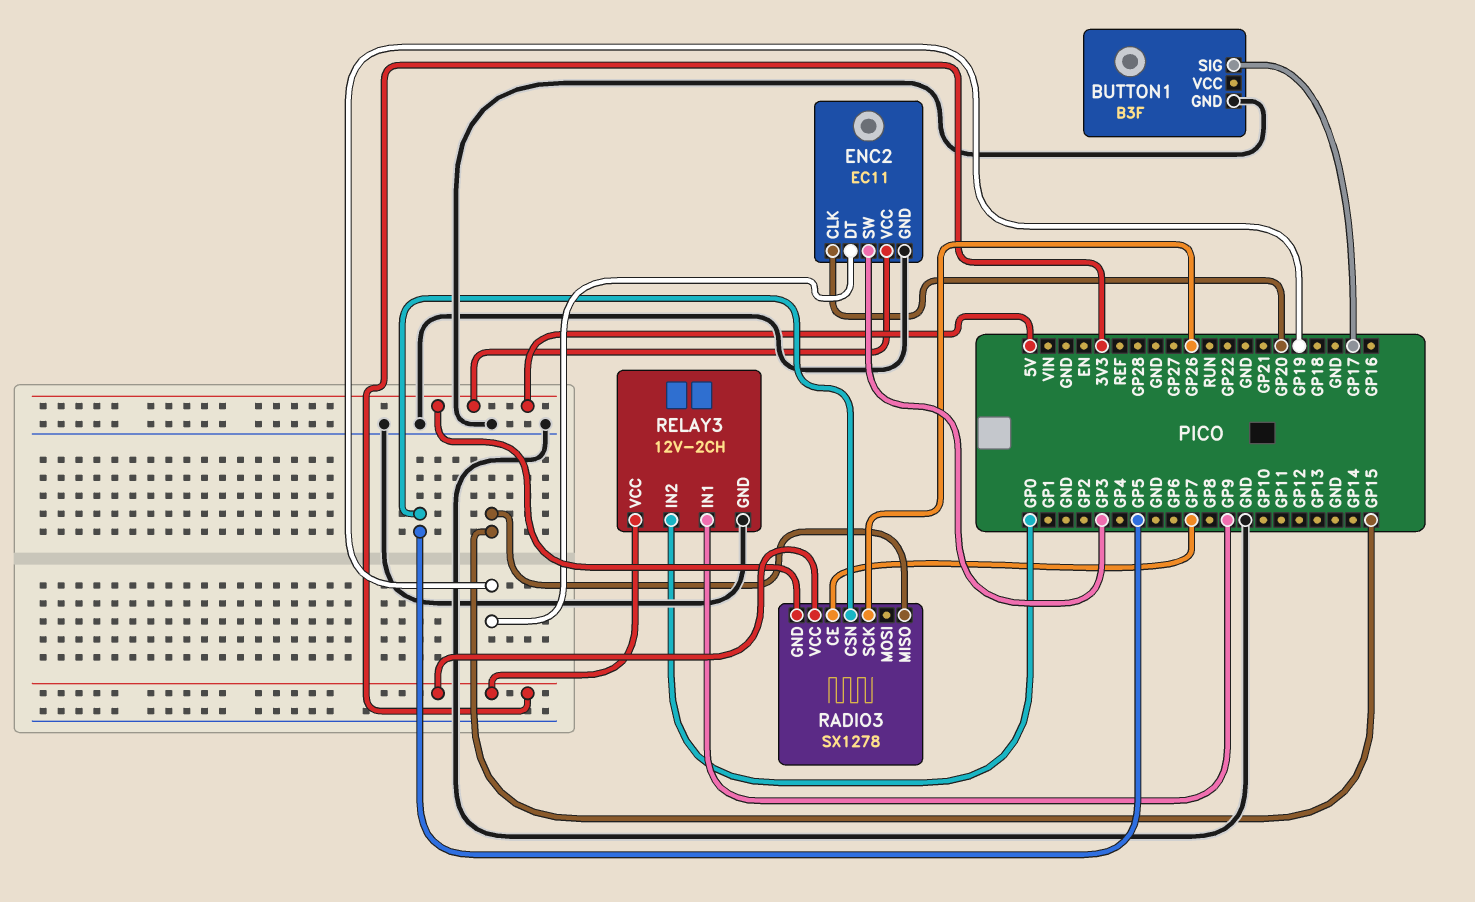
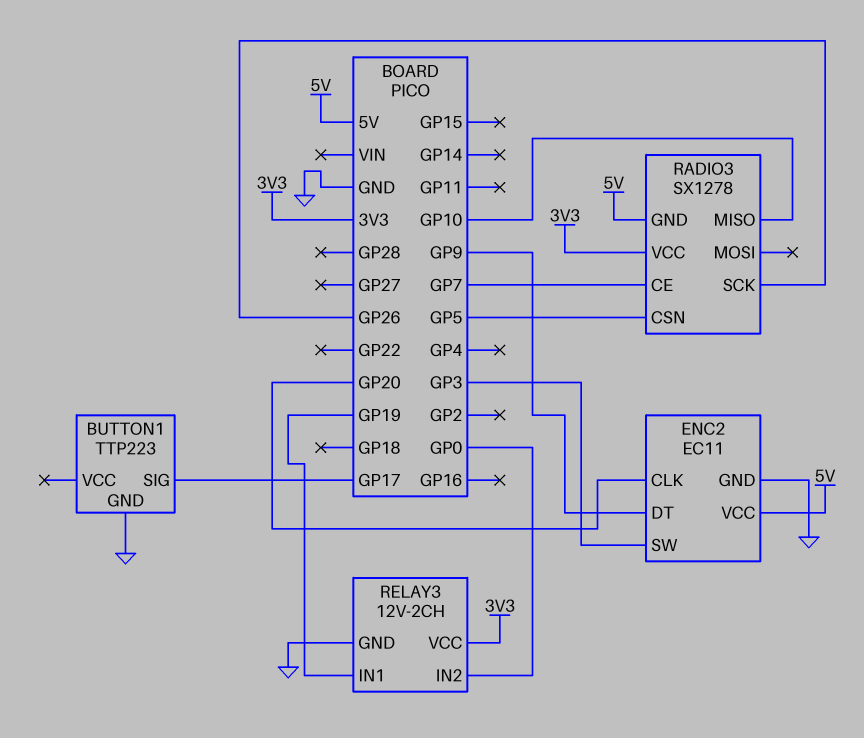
BUTTON1: B3F -> TTP223
ENC2 pin DT: GP19 -> GP9
RADIO3 pin MISO: GP15 -> GP10
RELAY3 pin IN1: GP9 -> GP19

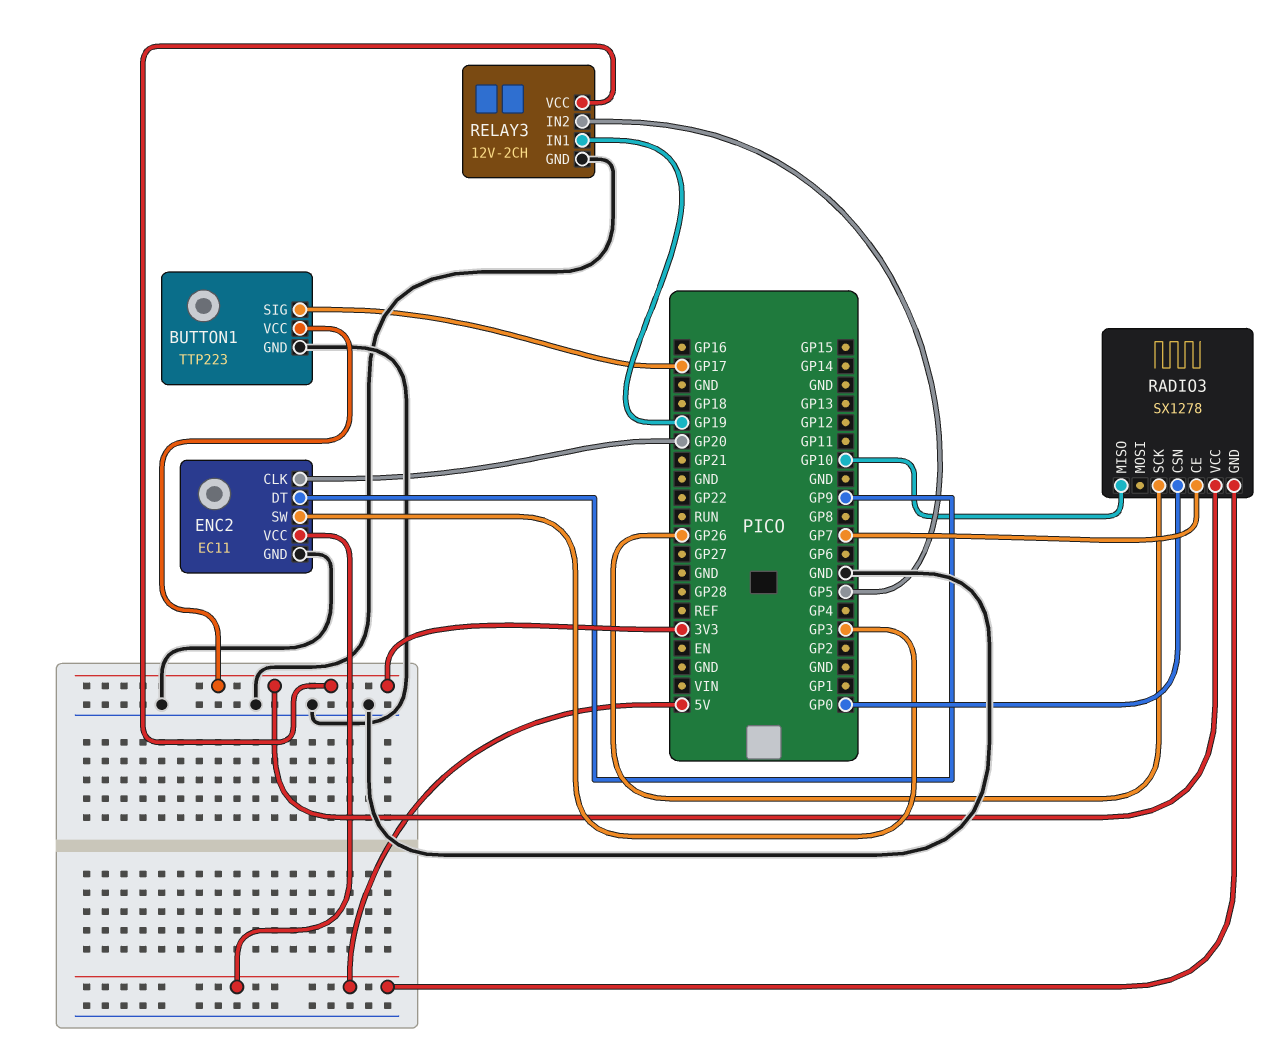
BUTTON1 pin VCC: none -> 3V3
RADIO3 pin CSN: GP5 -> GP0
RELAY3 pin IN2: GP0 -> GP5

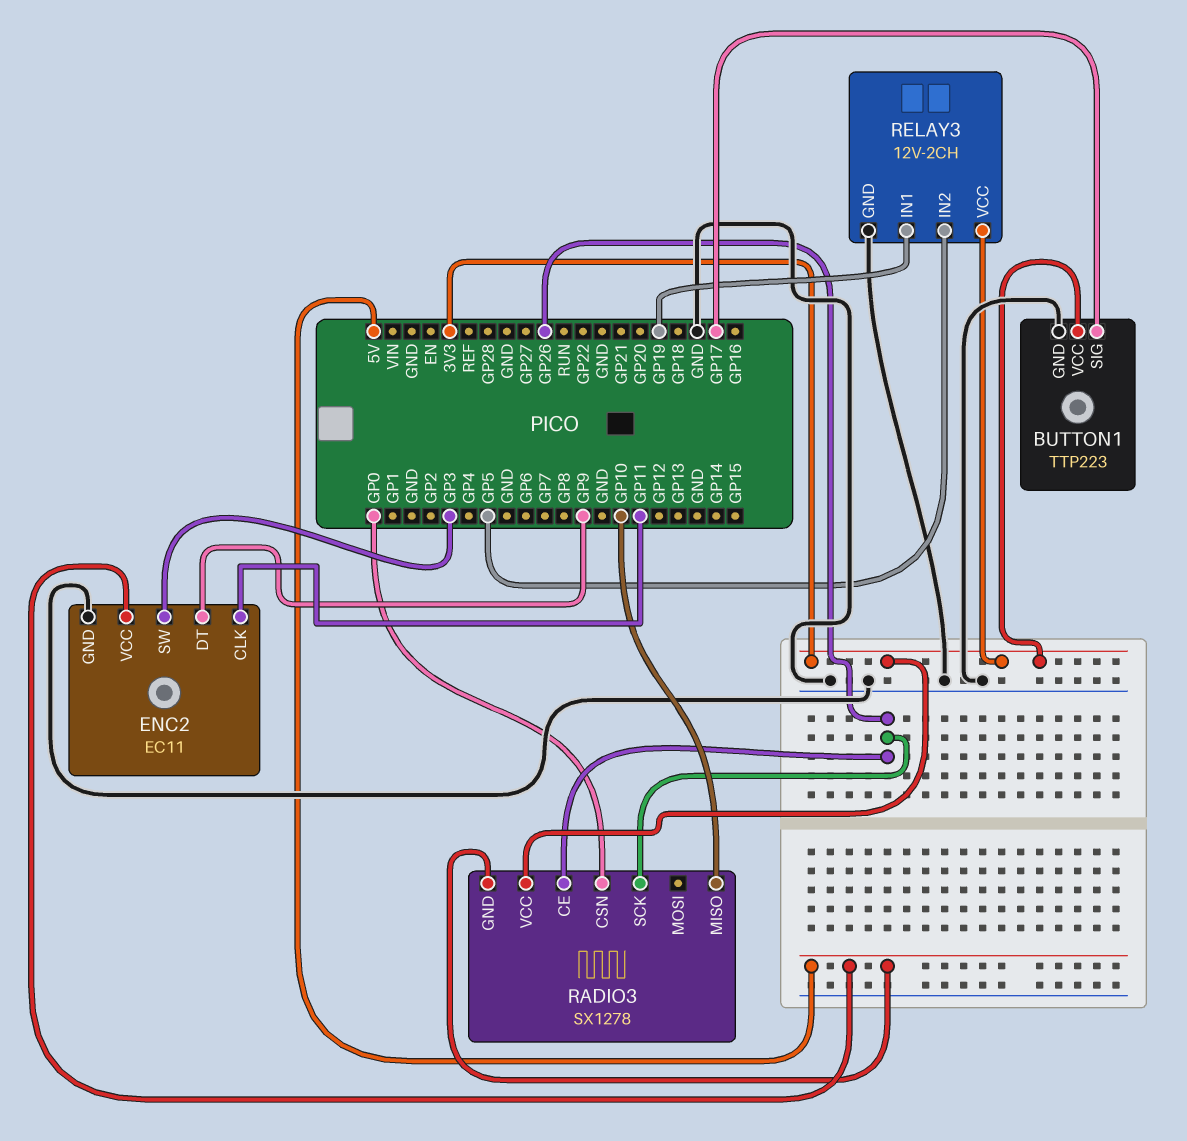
ENC2 pin CLK: GP20 -> GP11
RADIO3 pin CE: GP7 -> GP26

